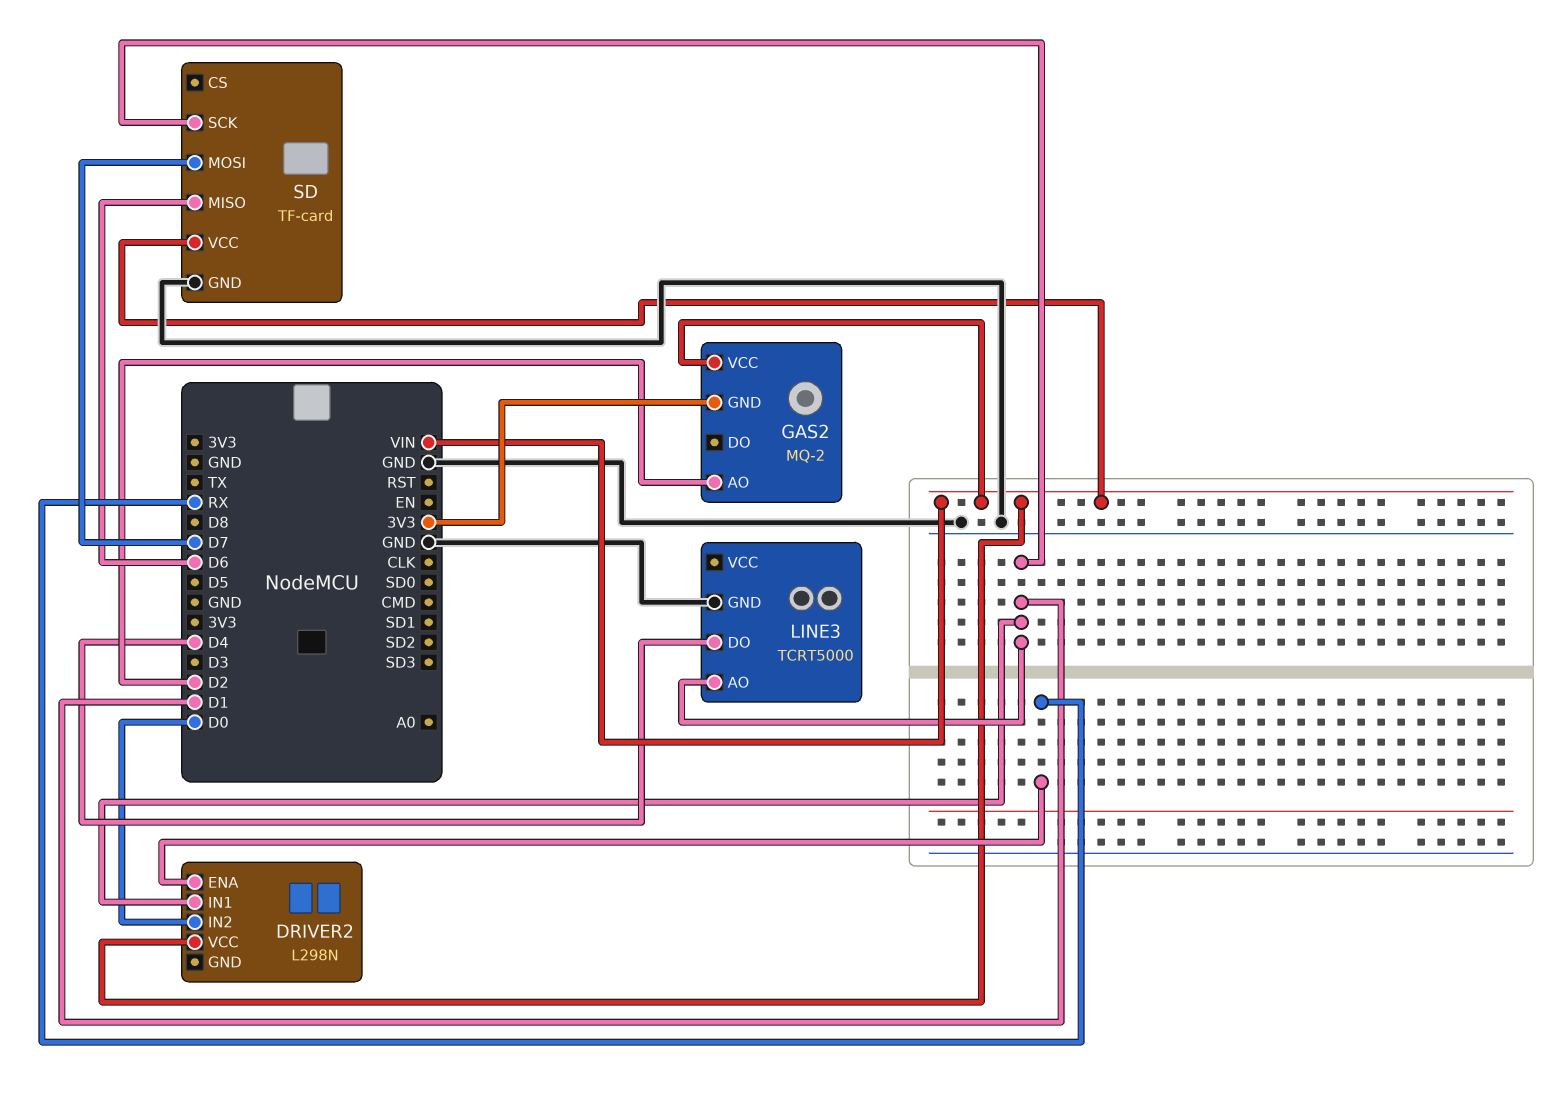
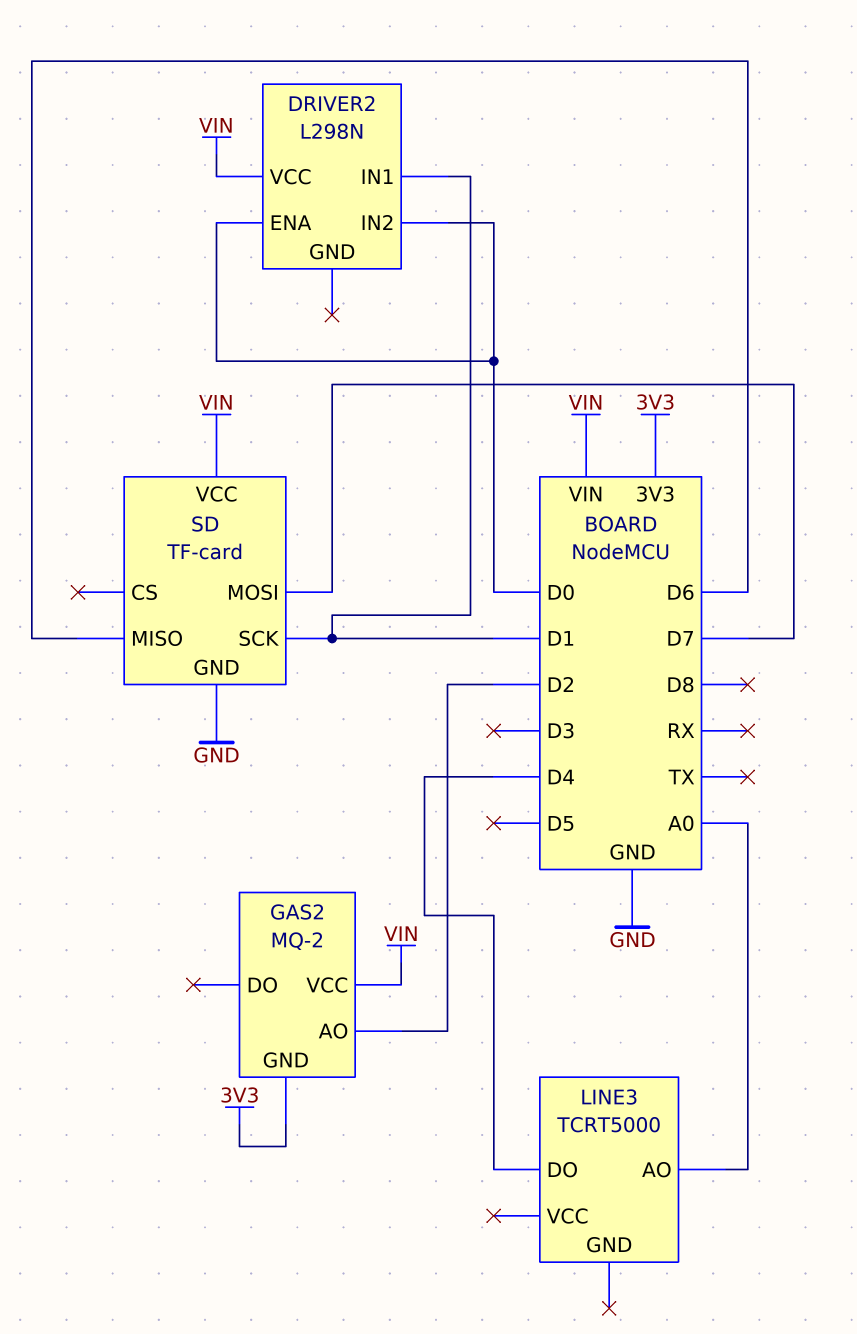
DRIVER2 pin ENA: RX -> D0
LINE3 pin AO: D1 -> A0
LINE3 pin GND: GND -> none

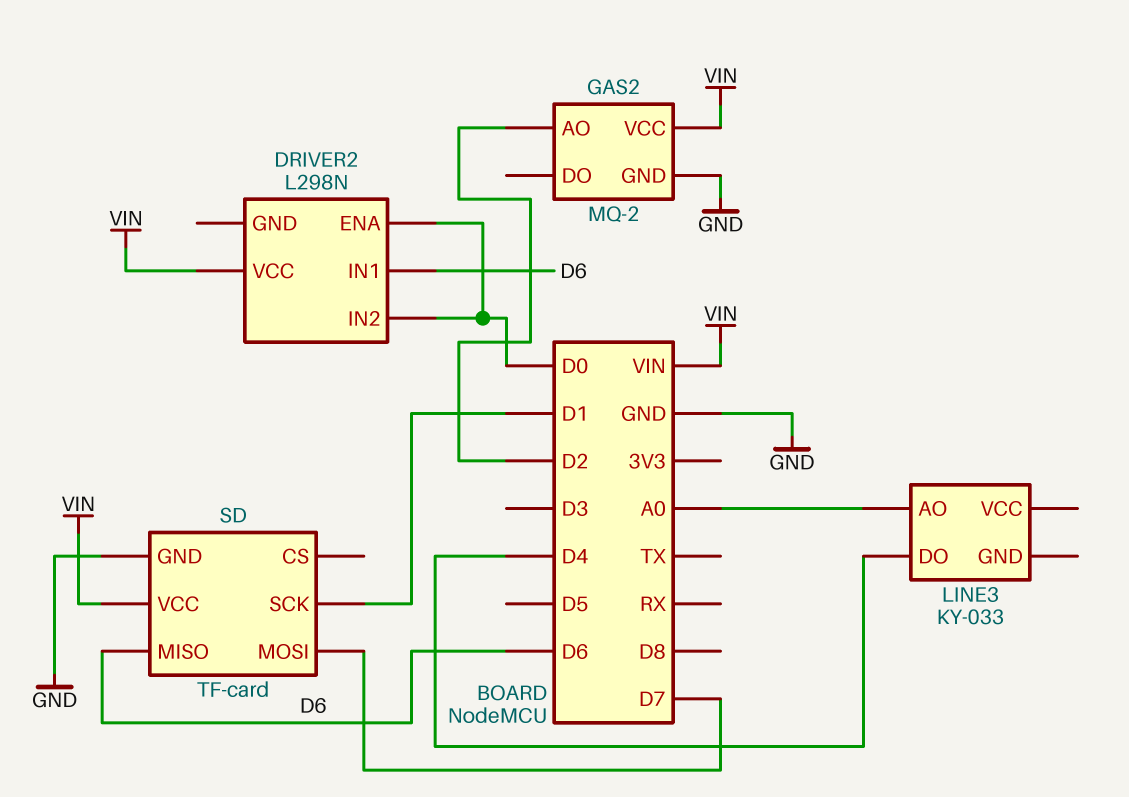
DRIVER2 pin IN1: D1 -> D6
GAS2 pin GND: 3V3 -> GND
LINE3: TCRT5000 -> KY-033

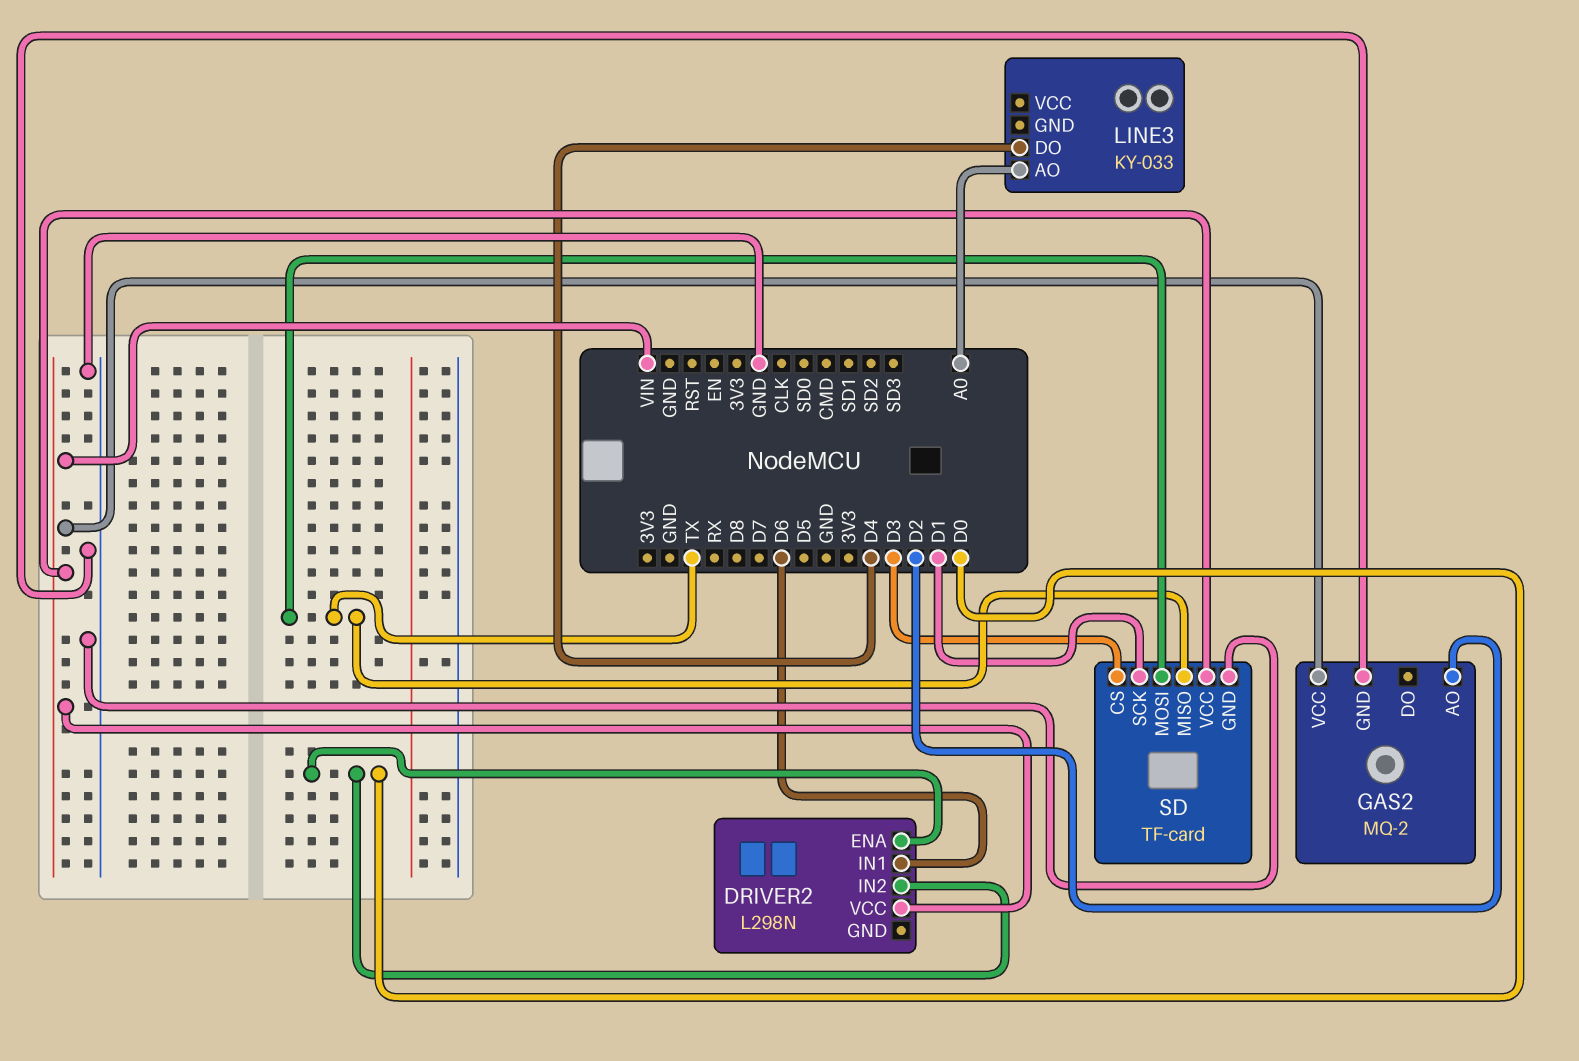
SD pin CS: none -> D3
SD pin MISO: D6 -> TX
SD pin MOSI: D7 -> TX

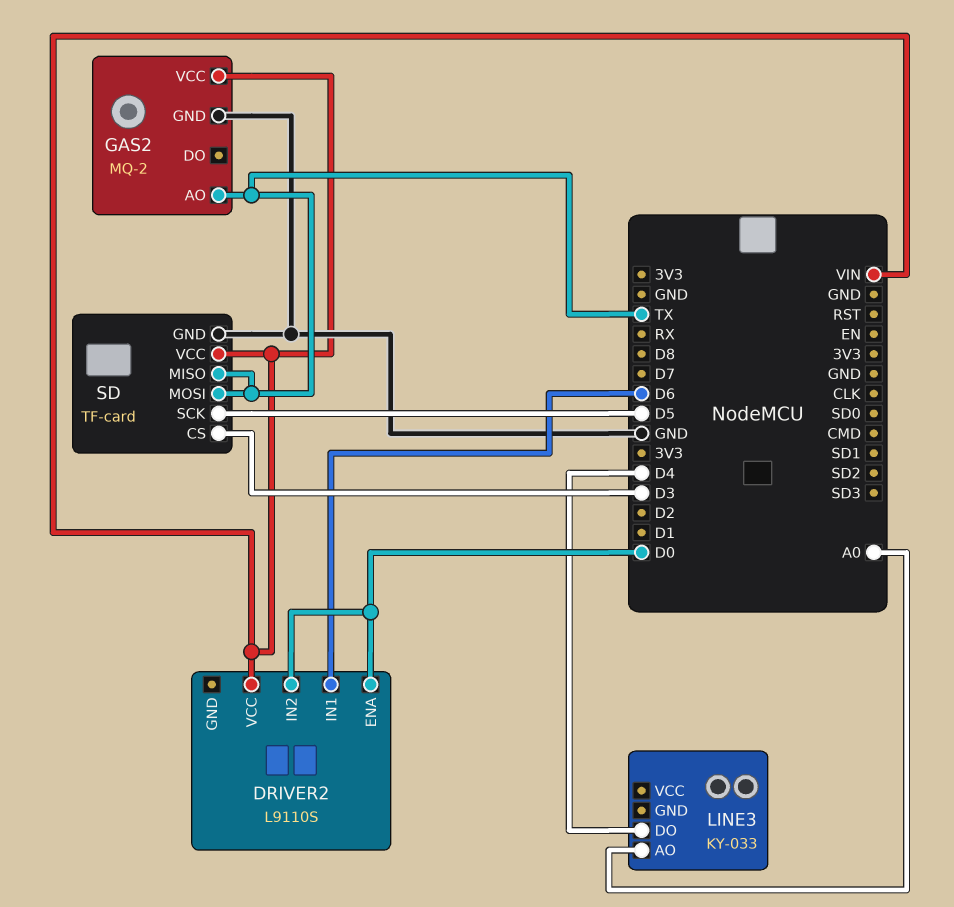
DRIVER2: L298N -> L9110S
GAS2 pin AO: D2 -> TX
SD pin SCK: D1 -> D5

